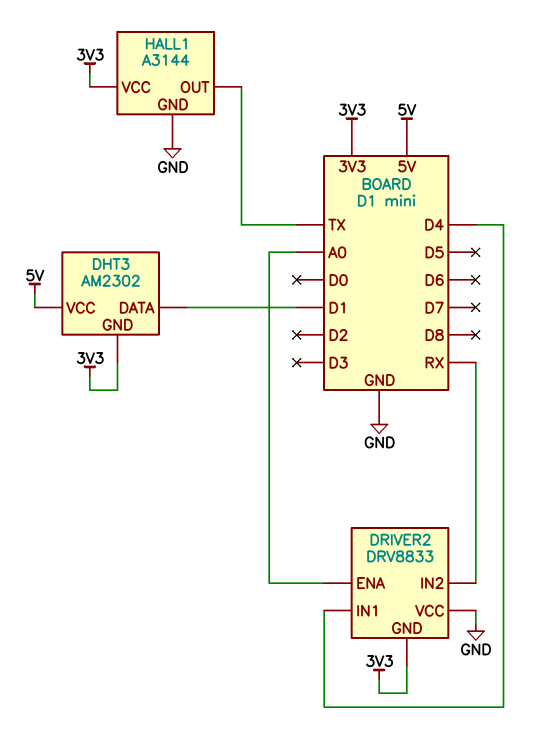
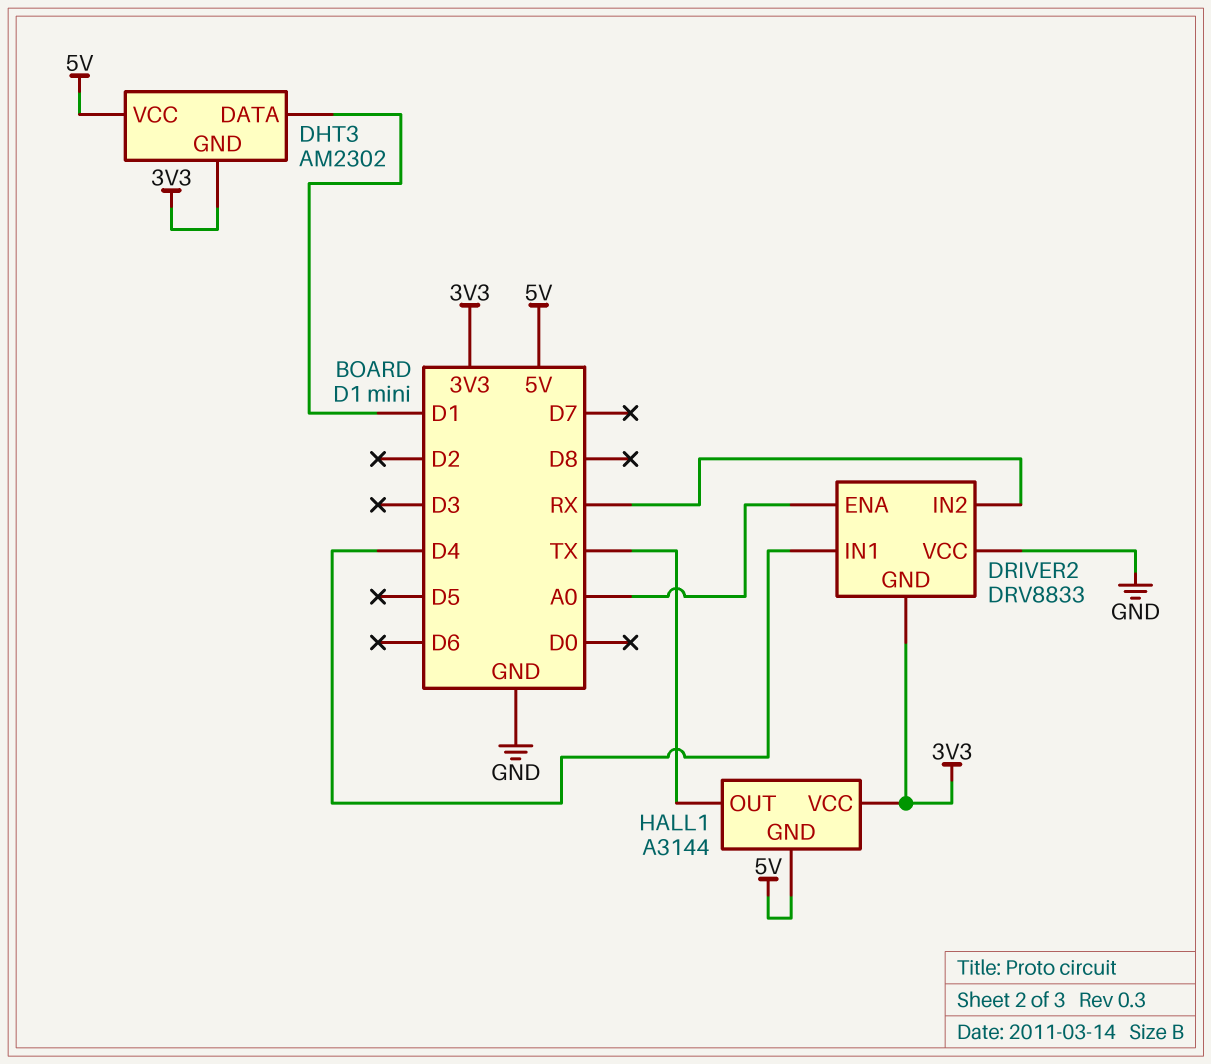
HALL1 pin GND: GND -> 5V

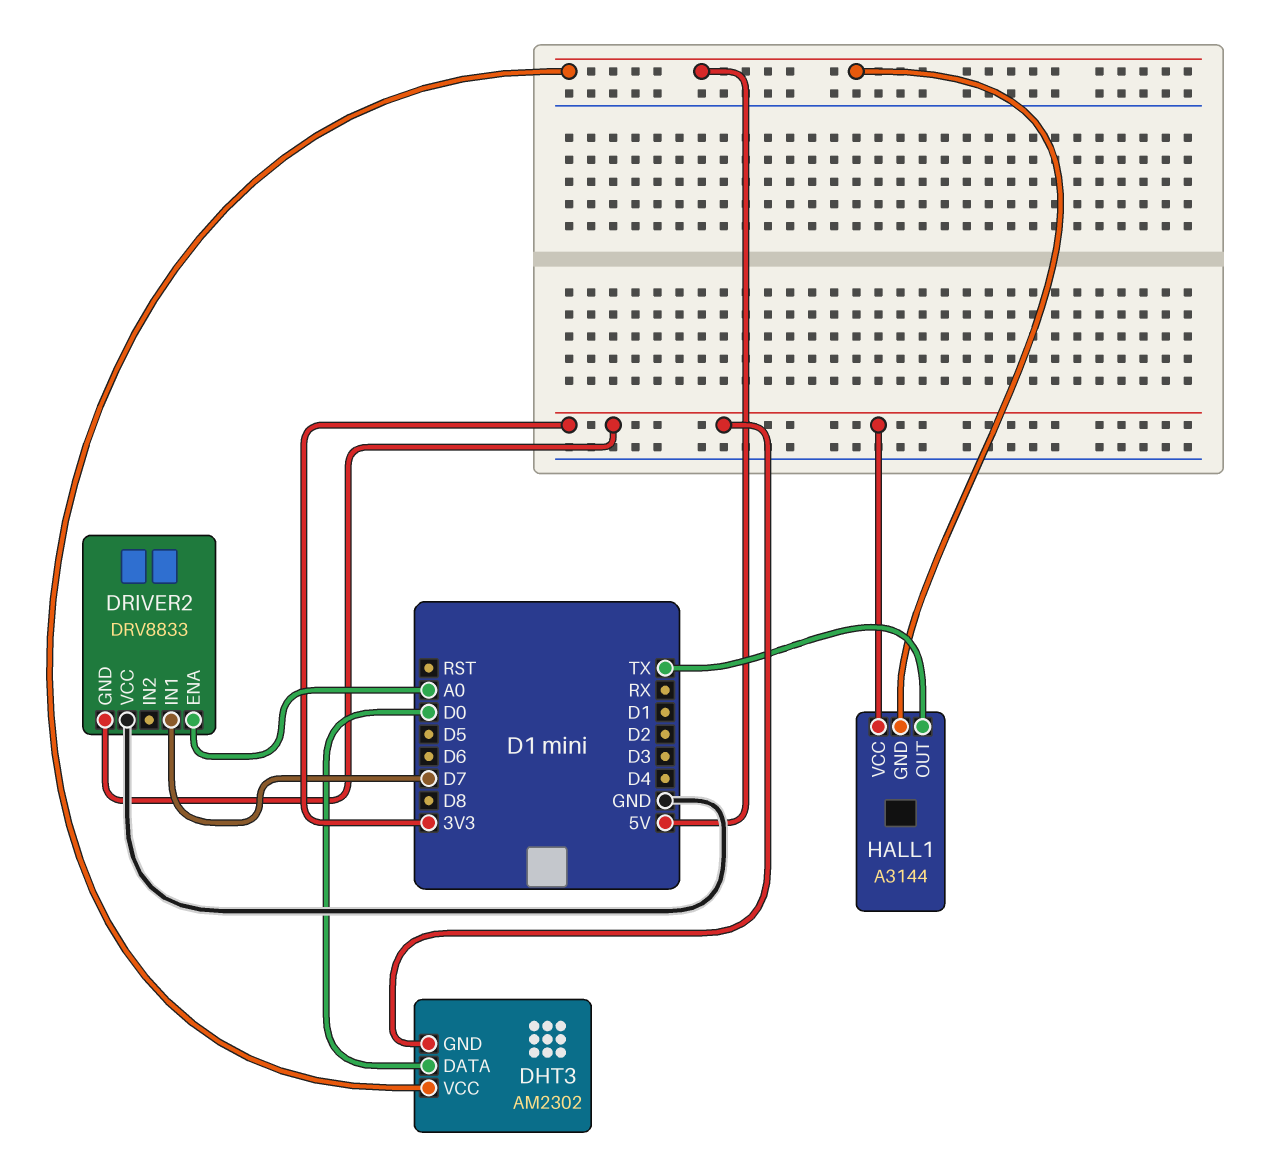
DHT3 pin DATA: D1 -> D0
DRIVER2 pin IN1: D4 -> D7
DRIVER2 pin IN2: RX -> none

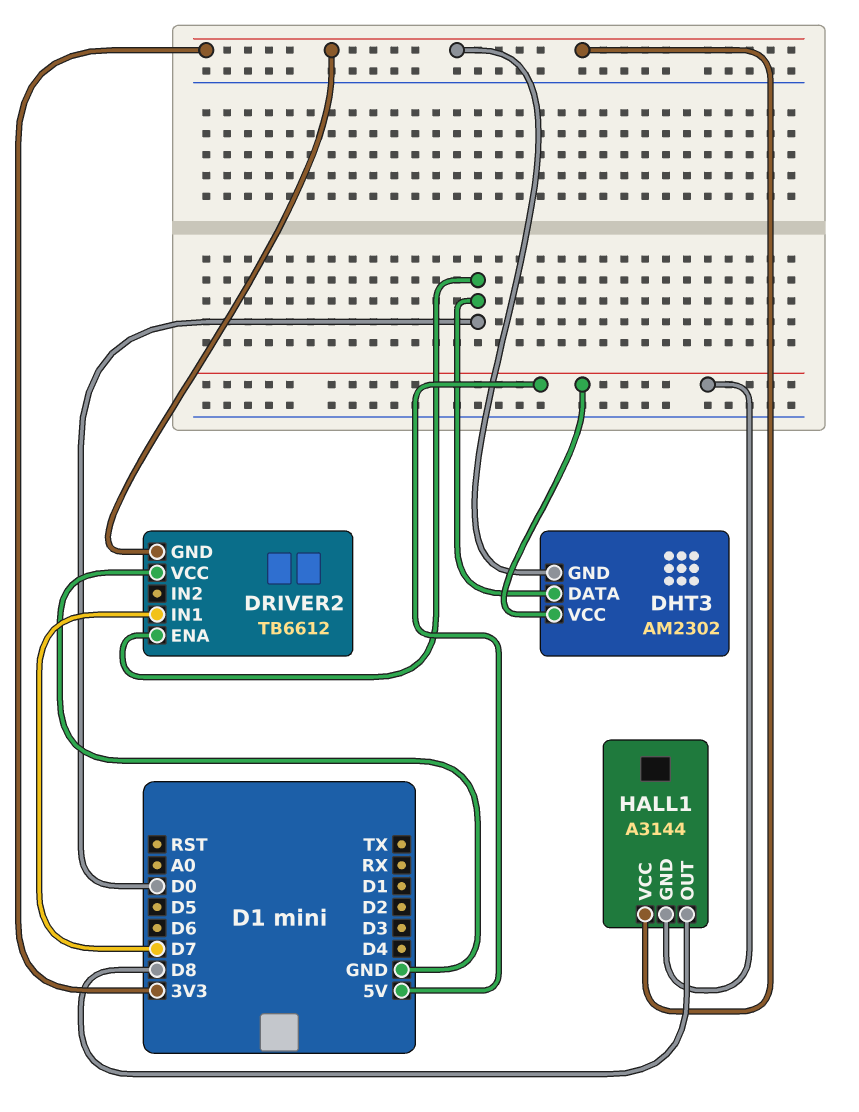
DRIVER2: DRV8833 -> TB6612
DRIVER2 pin ENA: A0 -> D0
HALL1 pin OUT: TX -> D8

